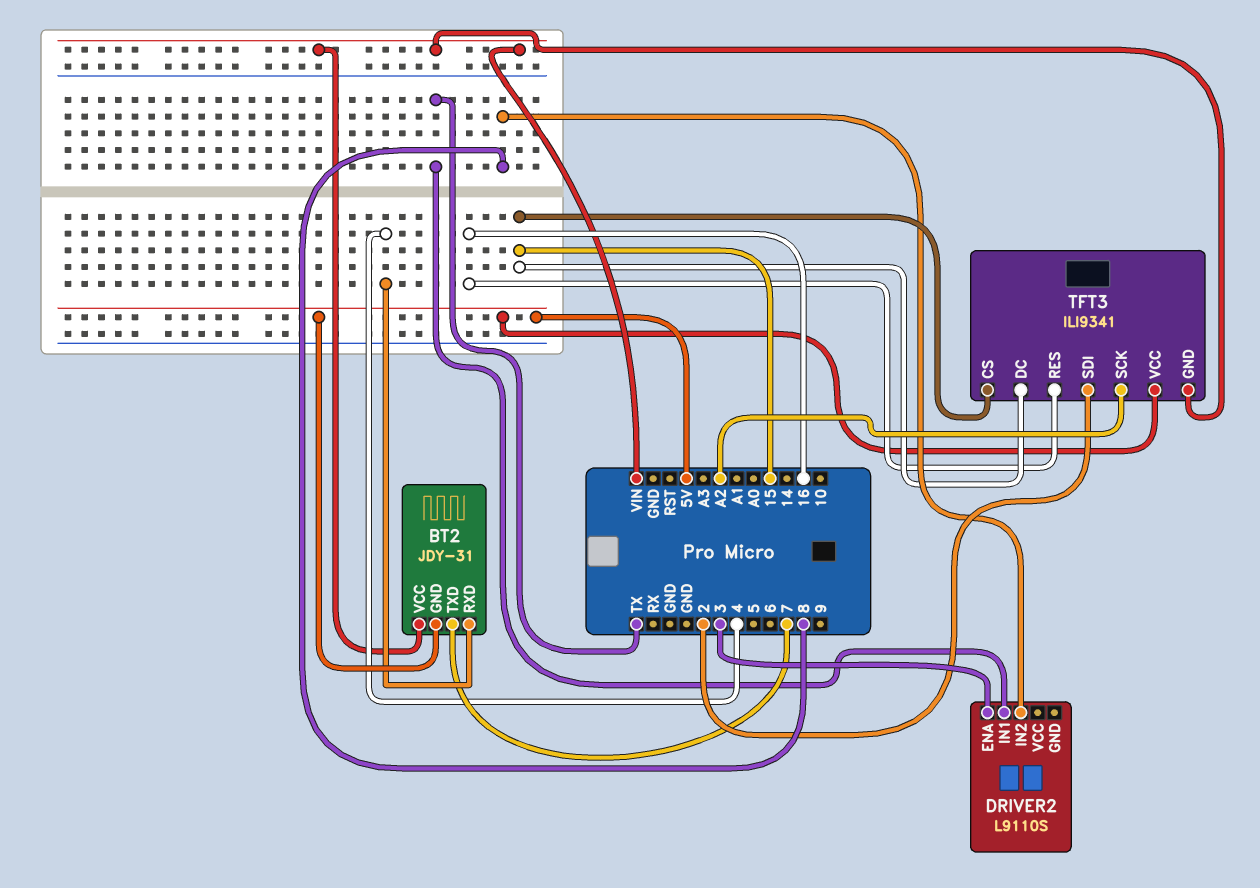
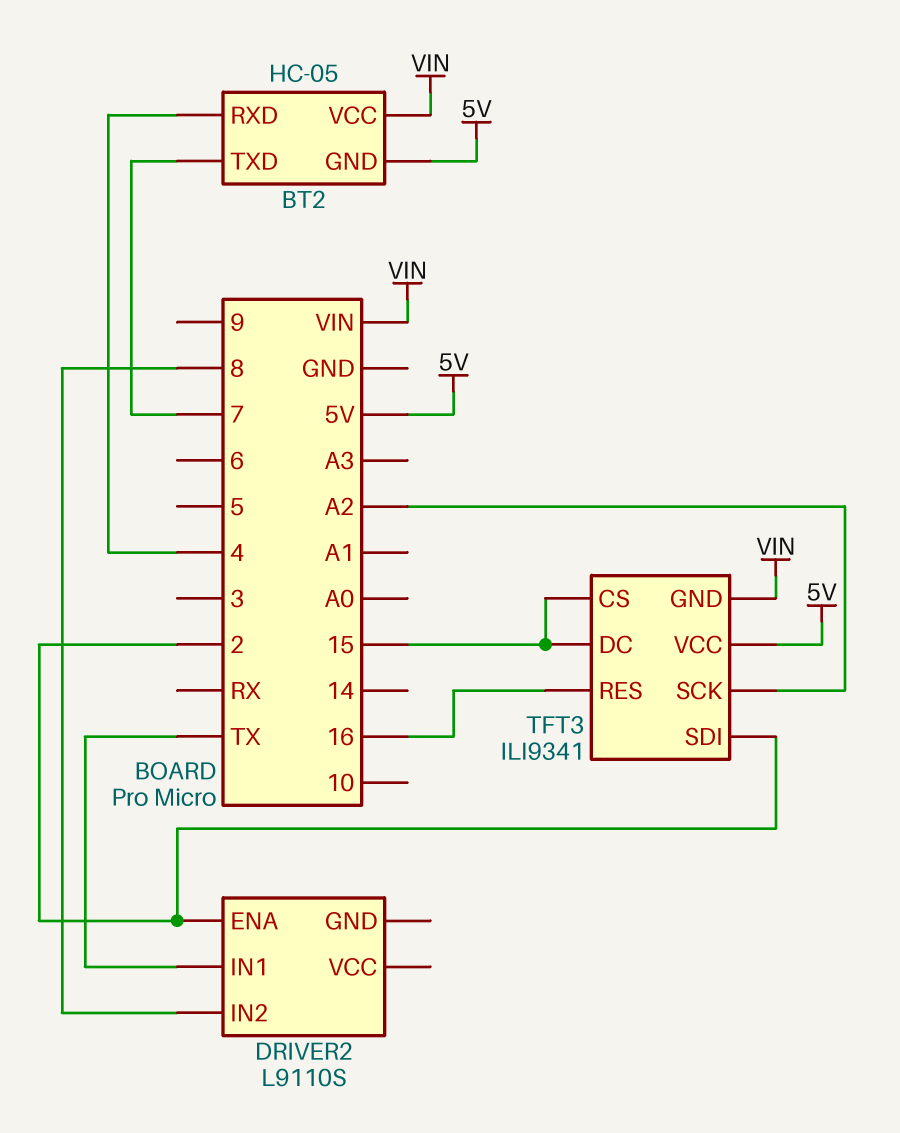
BT2: JDY-31 -> HC-05
DRIVER2 pin ENA: 3 -> 2

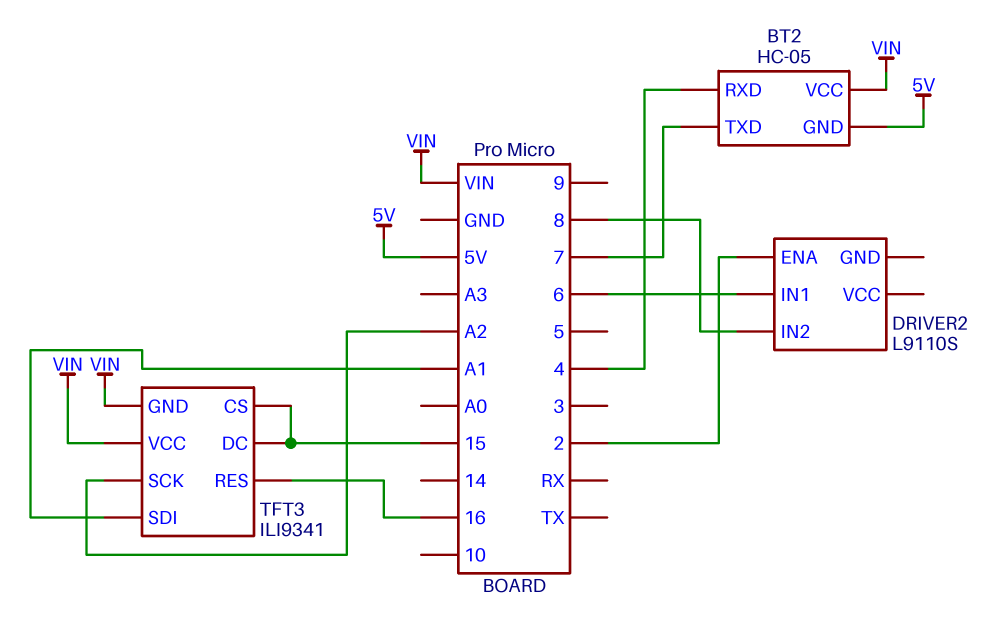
DRIVER2 pin IN1: TX -> 6
TFT3 pin SDI: 2 -> A1
TFT3 pin VCC: 5V -> VIN

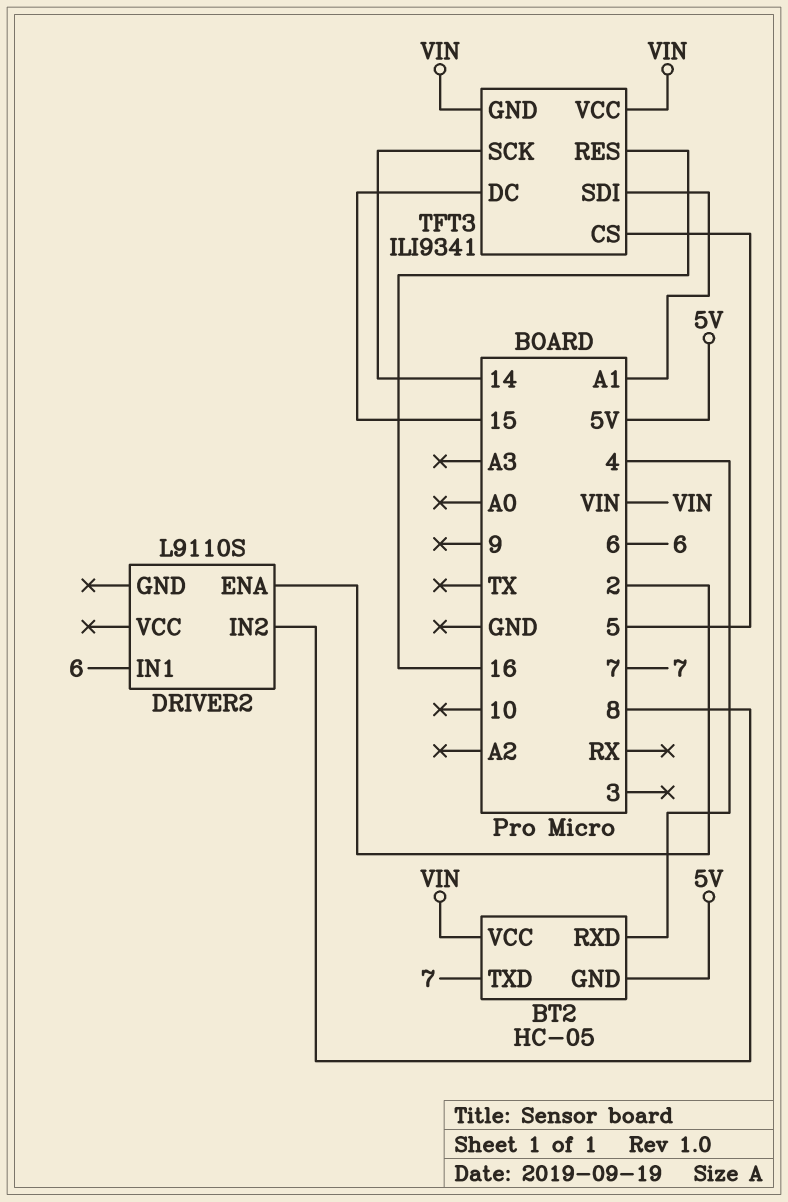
TFT3 pin CS: 15 -> 5
TFT3 pin SCK: A2 -> 14

